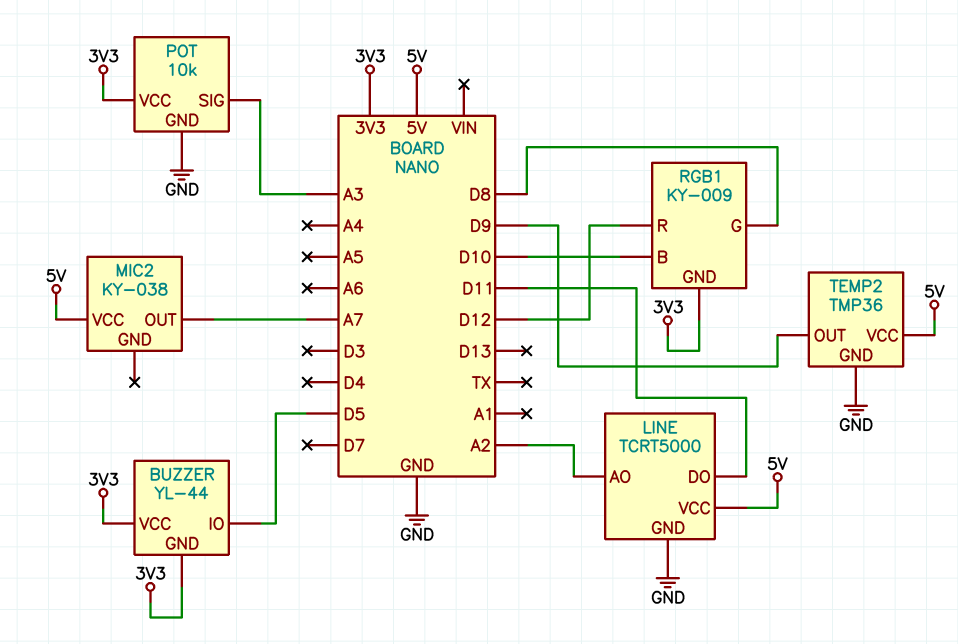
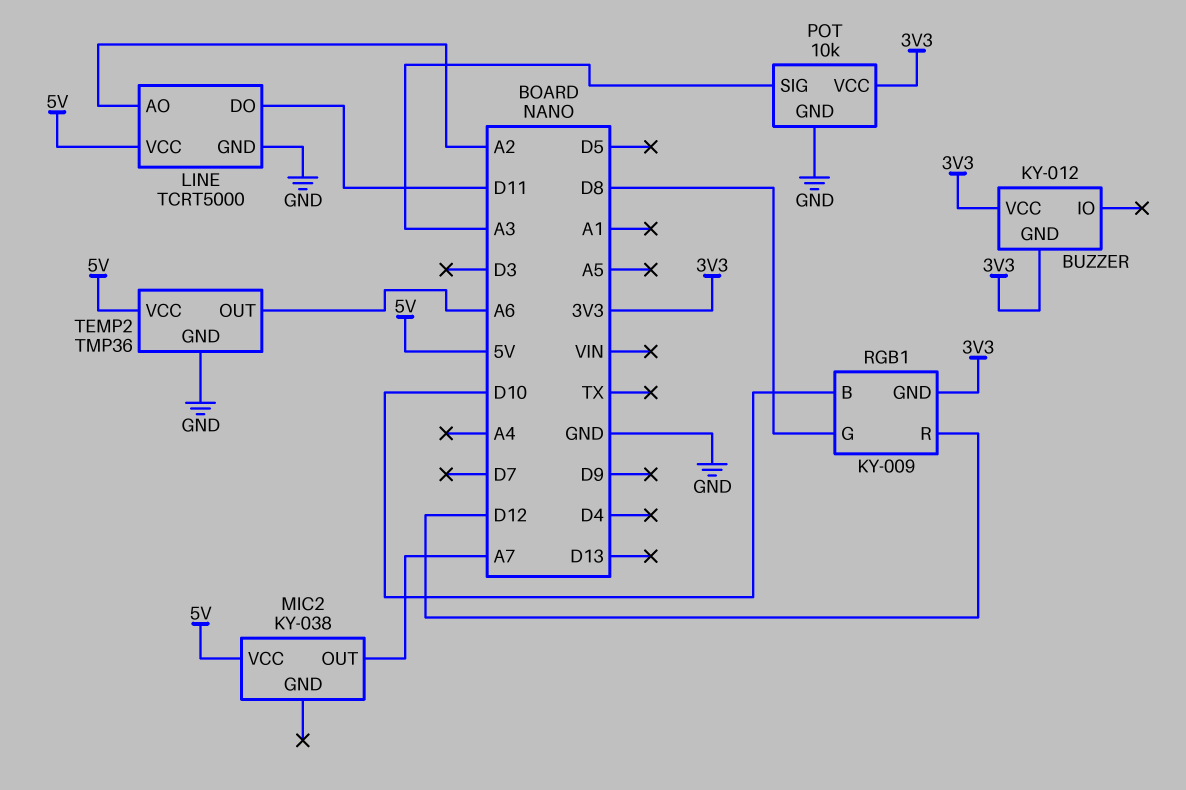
BUZZER: YL-44 -> KY-012
BUZZER pin IO: D5 -> none
TEMP2 pin OUT: D9 -> A6

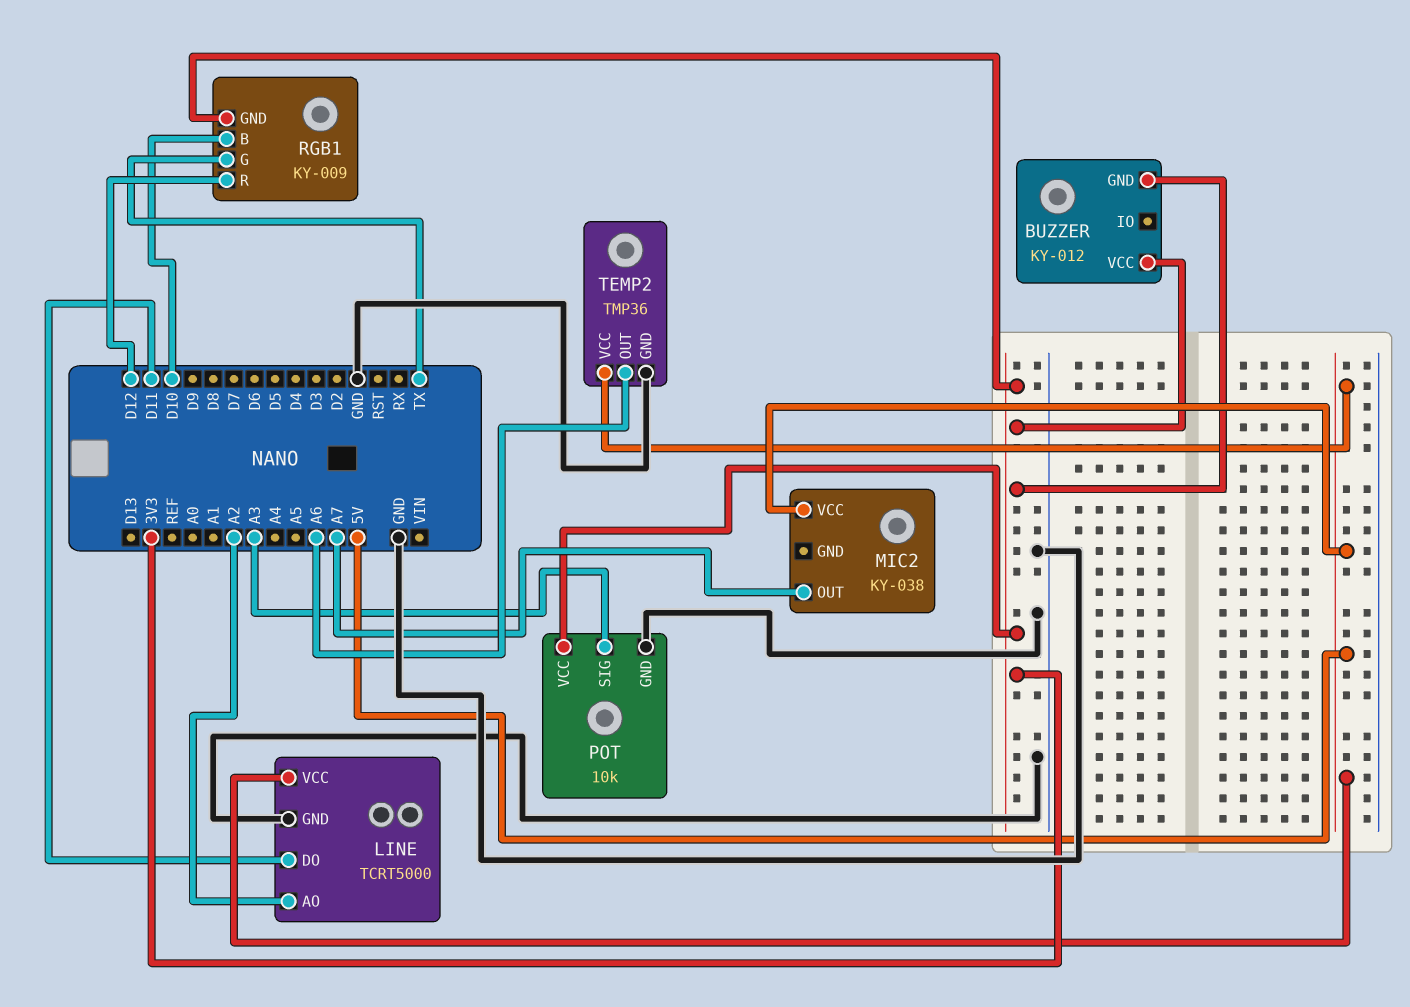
RGB1 pin G: D8 -> TX

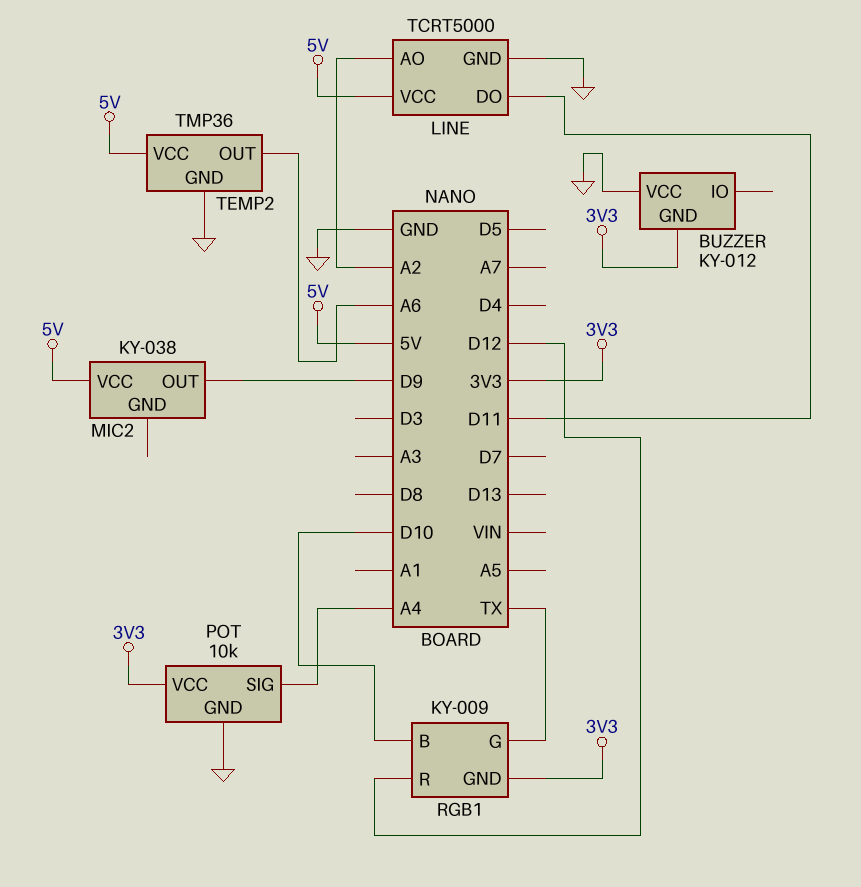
BUZZER pin VCC: 3V3 -> GND
MIC2 pin OUT: A7 -> D9
POT pin SIG: A3 -> A4

